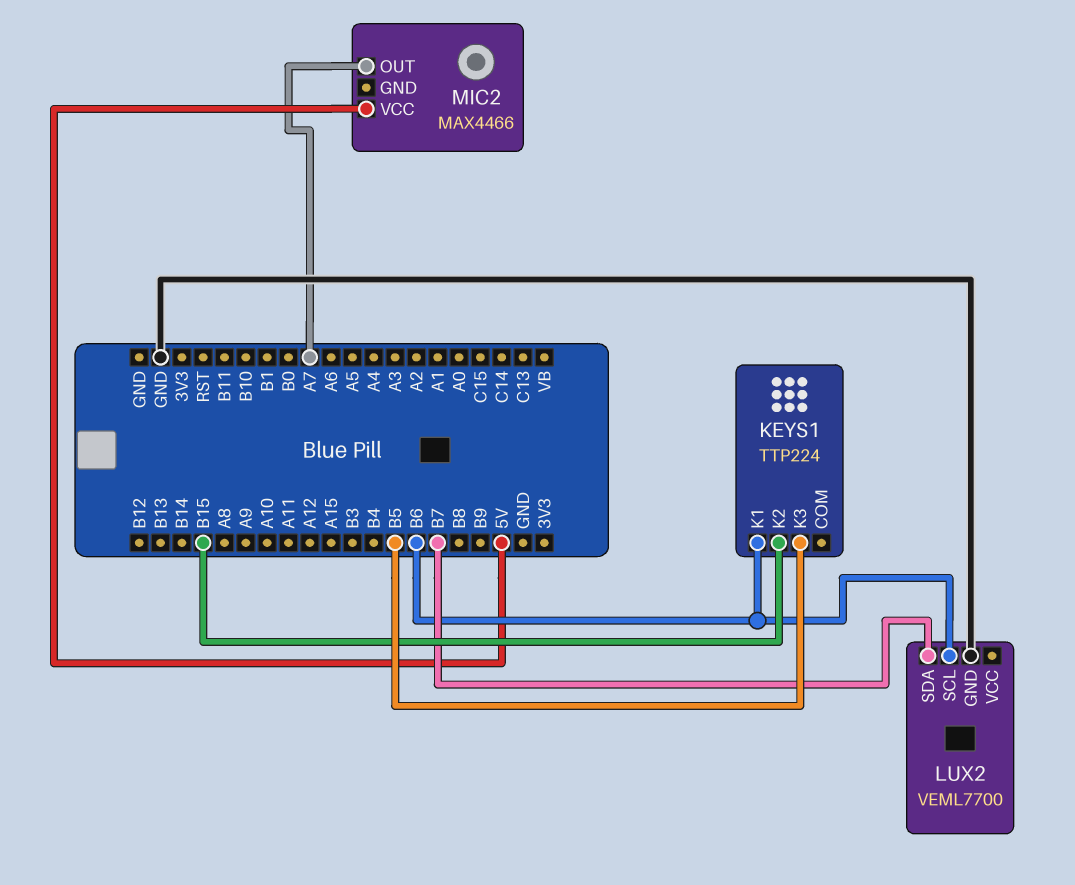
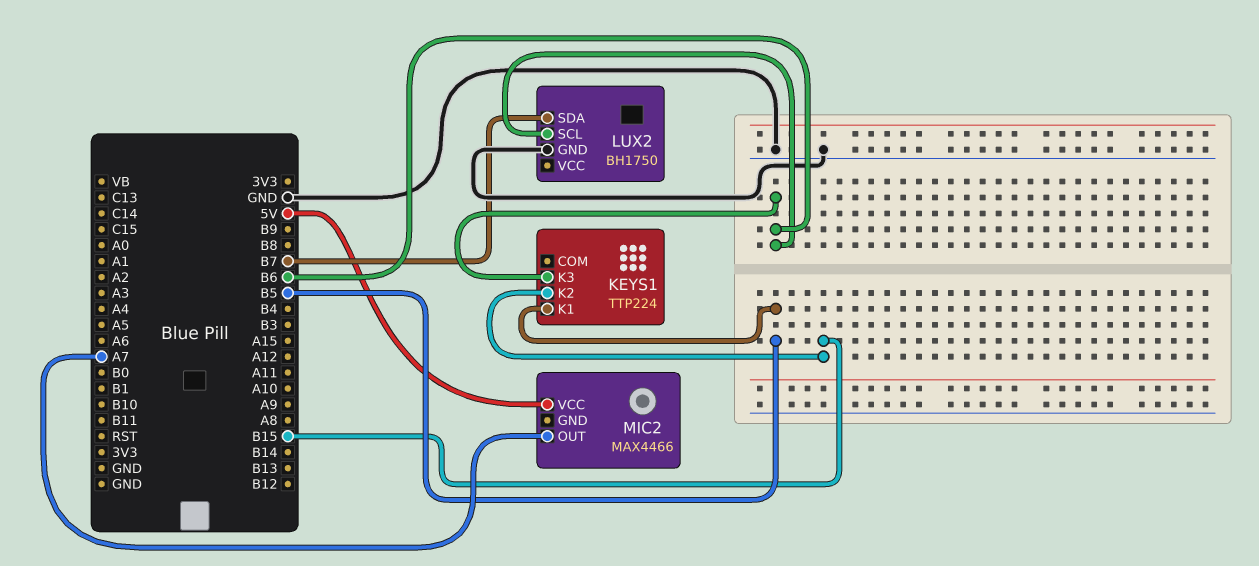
KEYS1 pin K1: B6 -> B5
KEYS1 pin K3: B5 -> B6
LUX2: VEML7700 -> BH1750

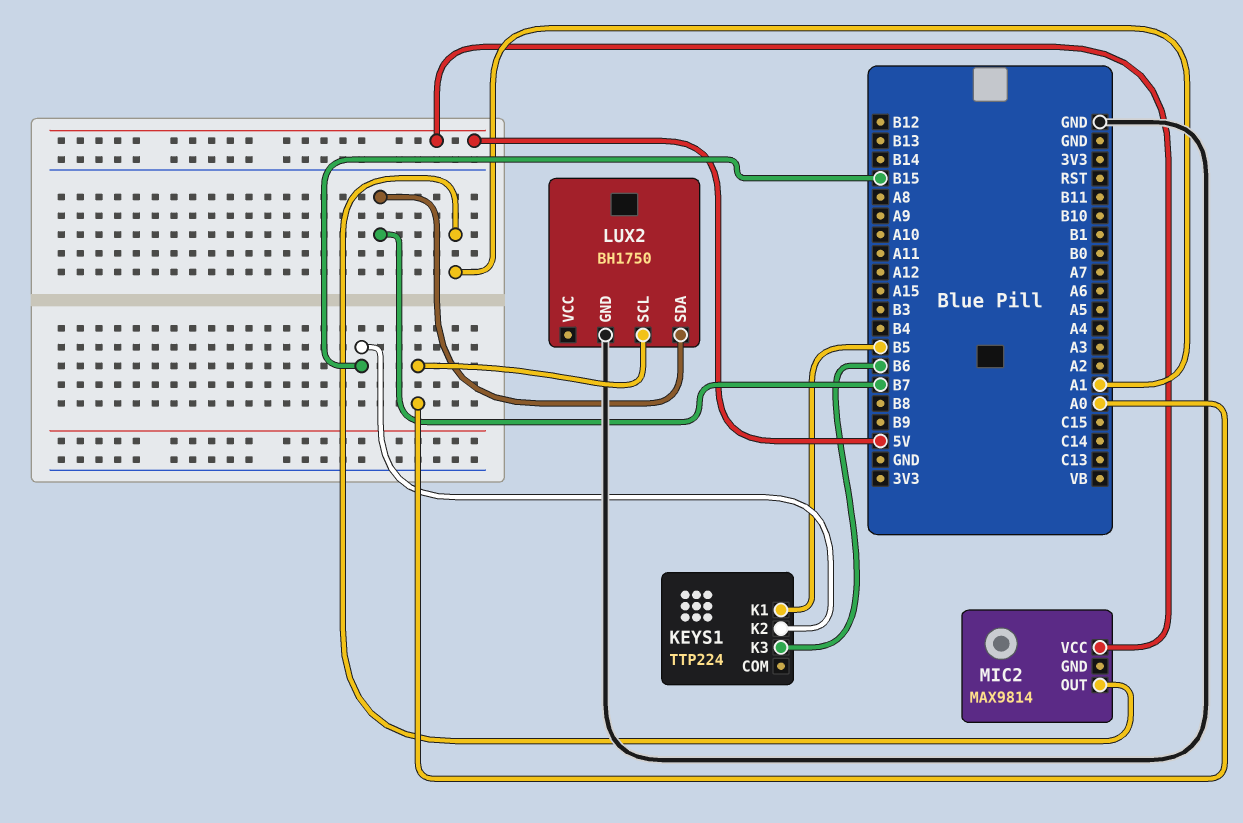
LUX2 pin SCL: B6 -> A0
MIC2: MAX4466 -> MAX9814
MIC2 pin OUT: A7 -> A1

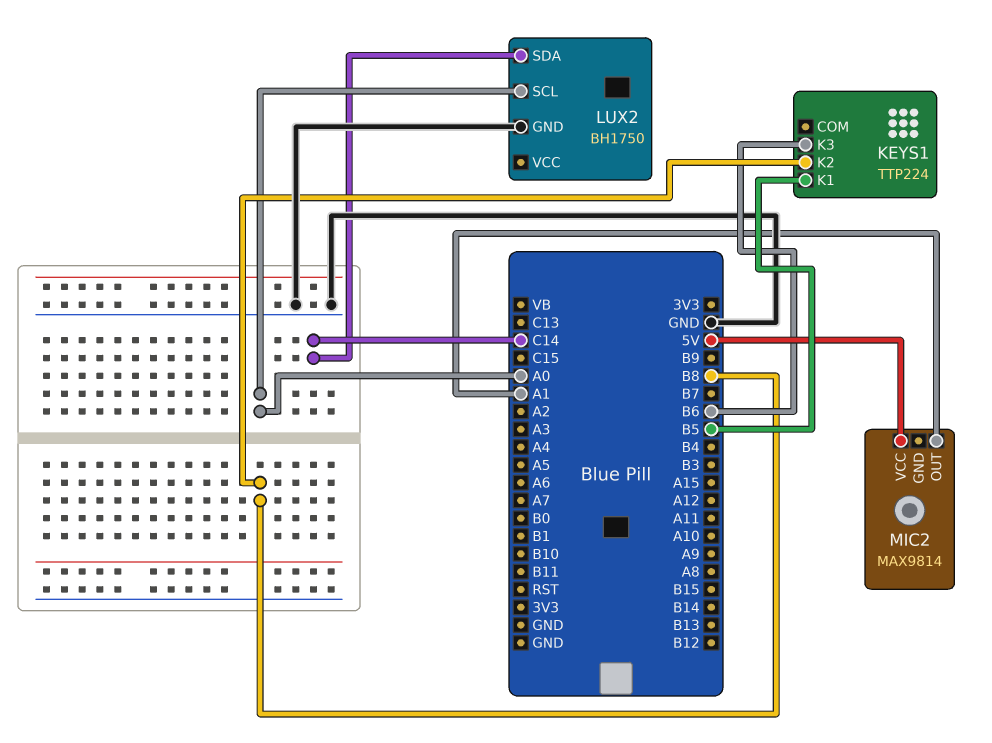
KEYS1 pin K2: B15 -> B8
LUX2 pin SDA: B7 -> C14

